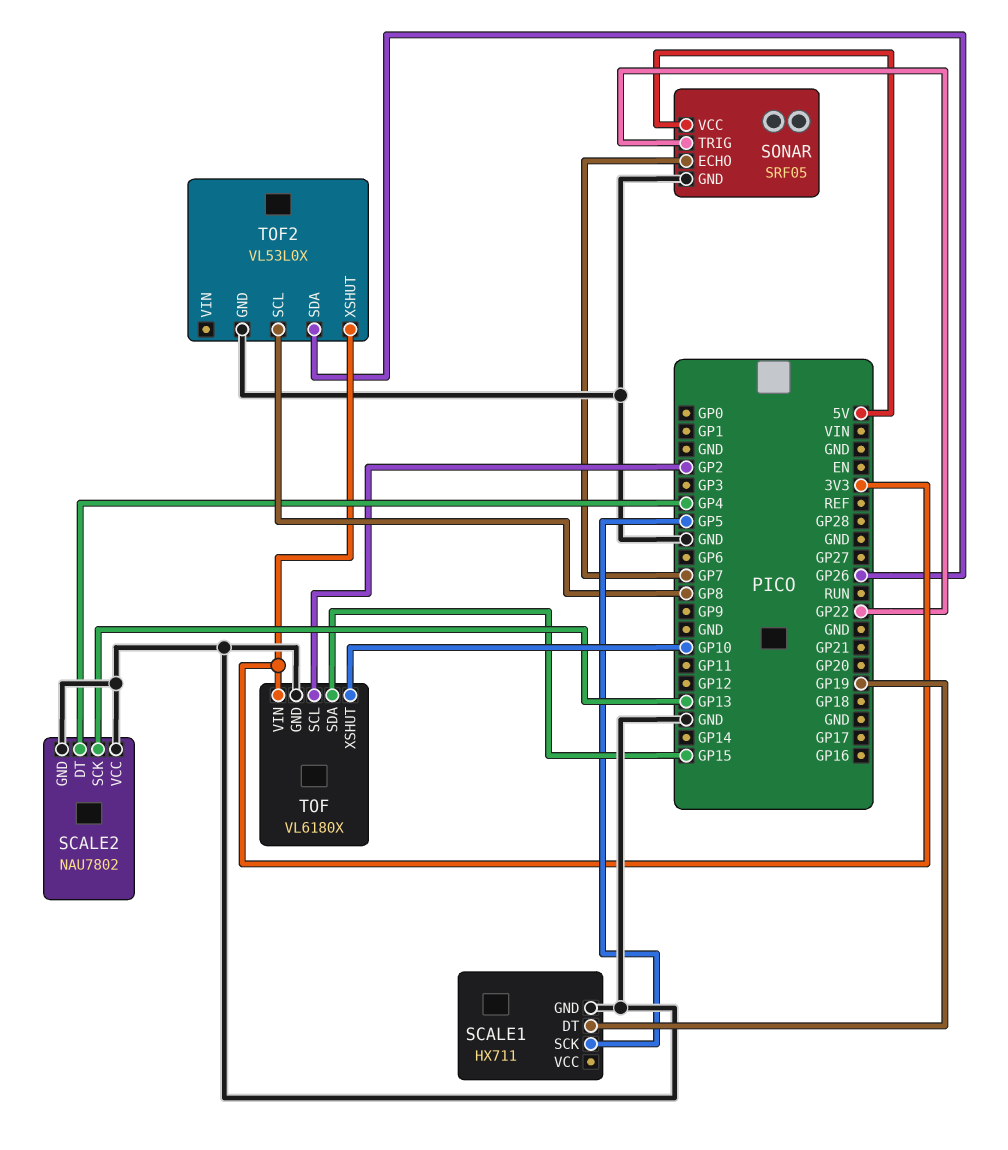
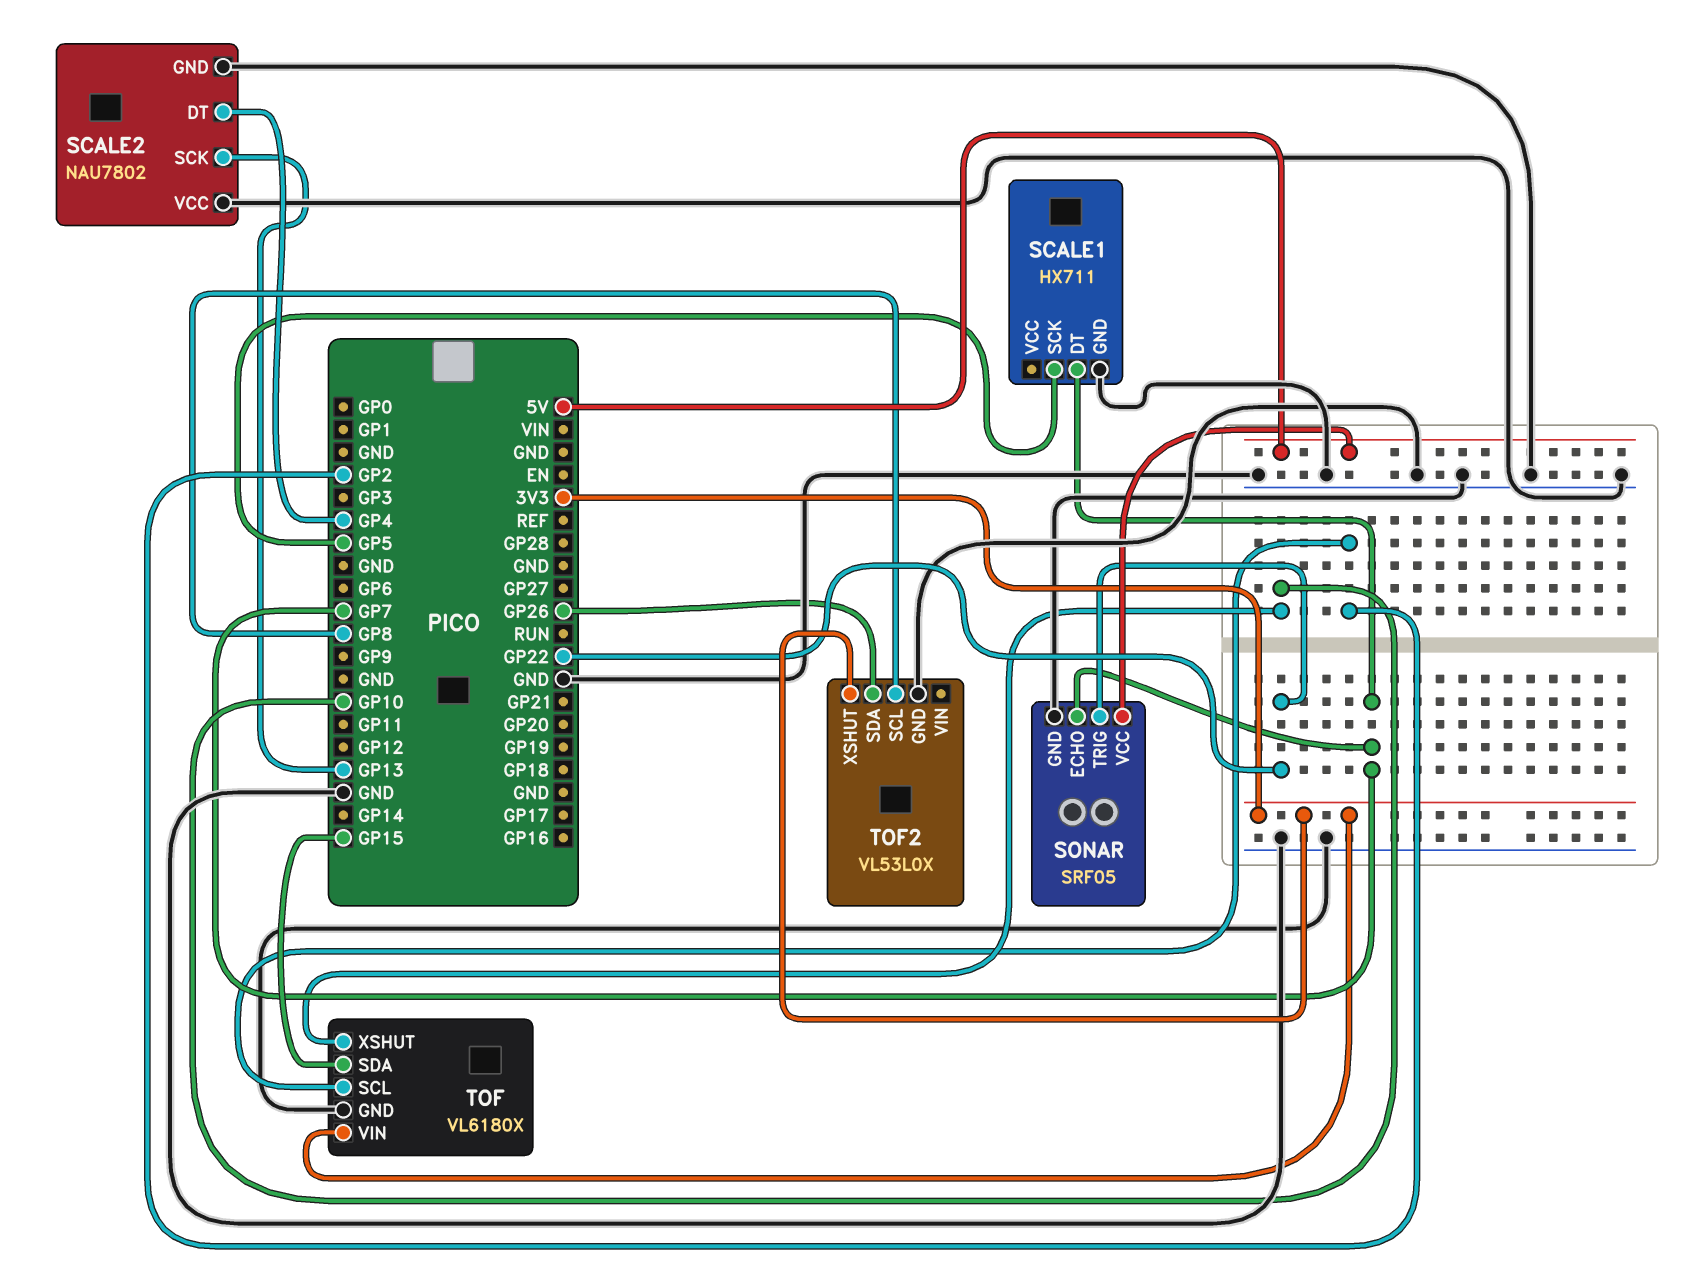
SCALE1 pin DT: GP19 -> GP7

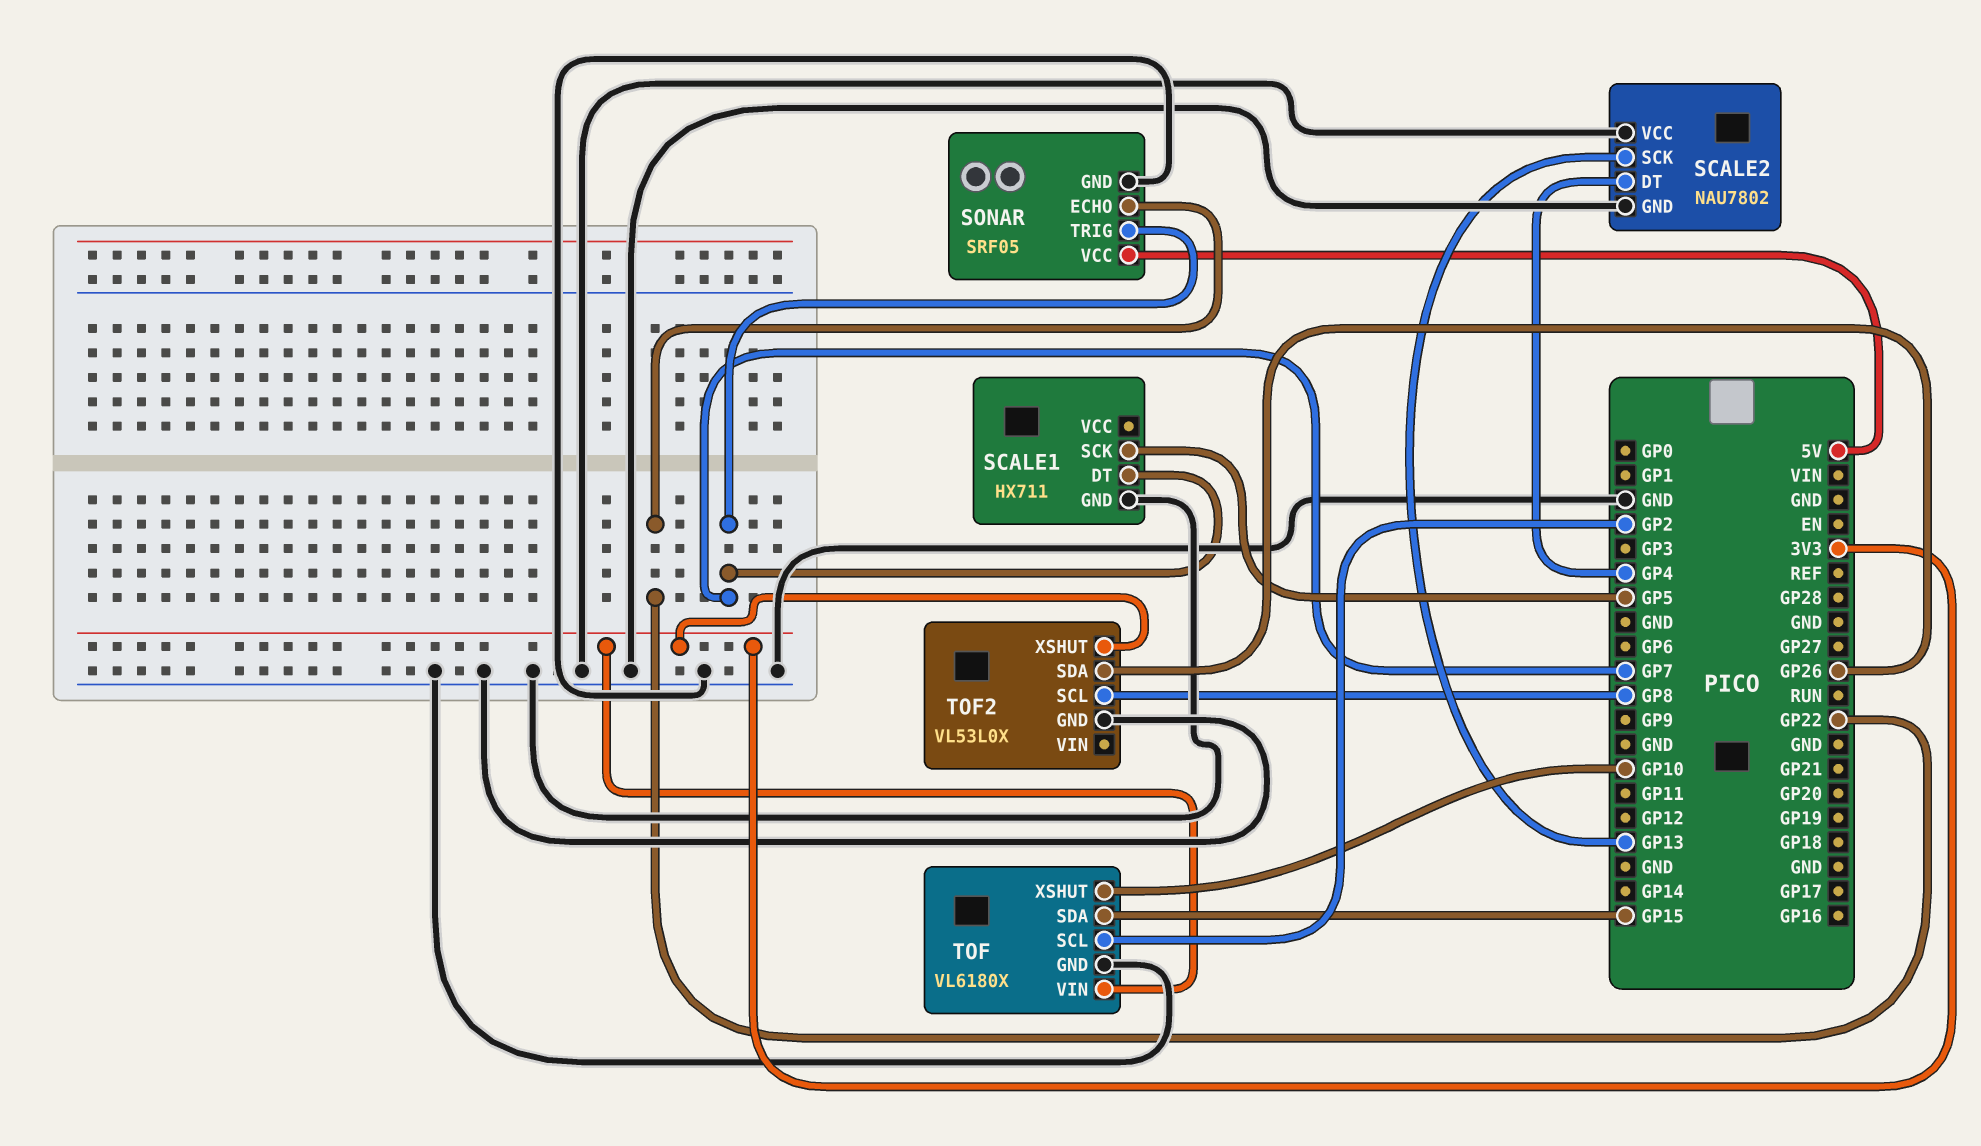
SONAR pin ECHO: GP7 -> GP22
SONAR pin TRIG: GP22 -> GP7

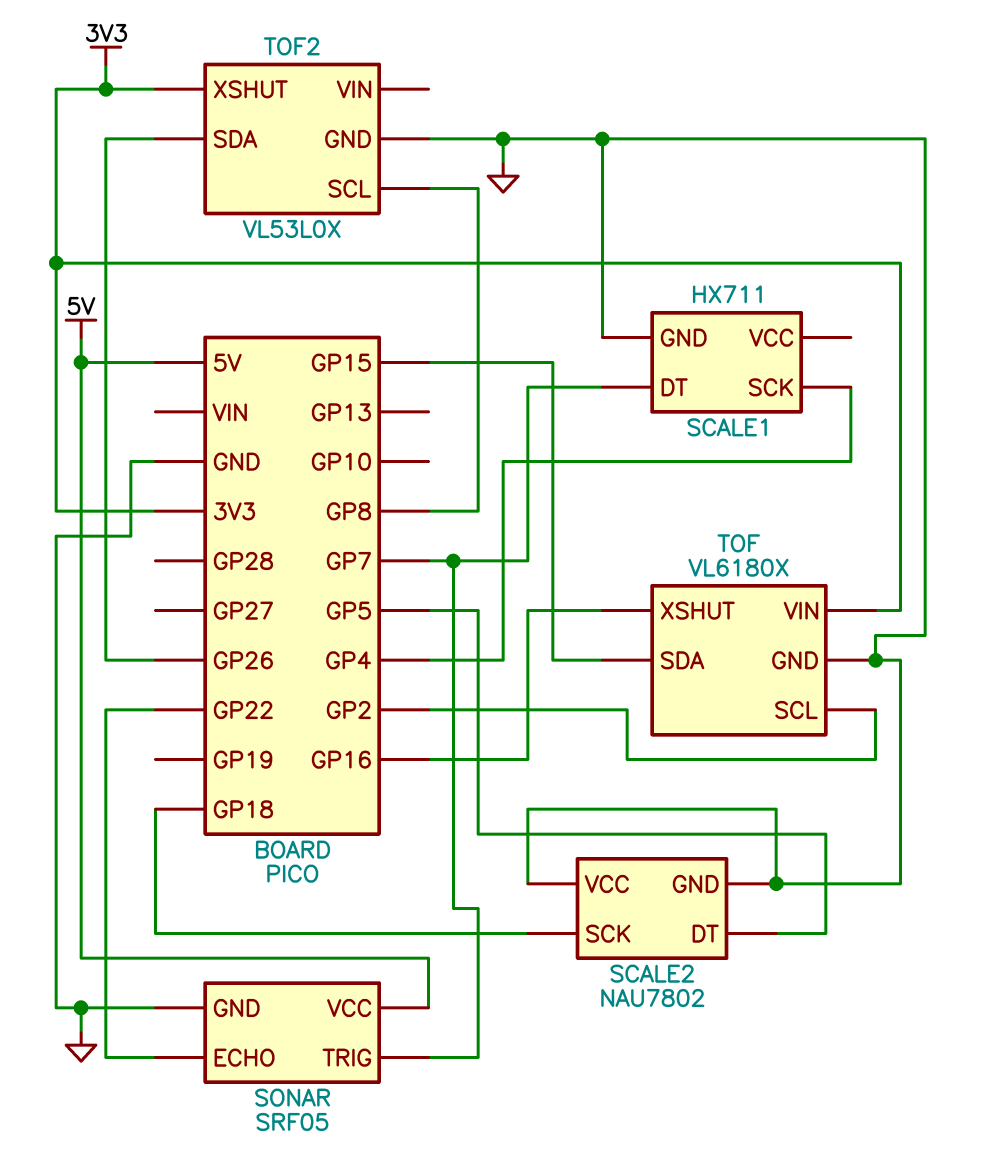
SCALE1 pin SCK: GP5 -> GP4
SCALE2 pin DT: GP4 -> GP5
SCALE2 pin SCK: GP13 -> GP18
TOF pin XSHUT: GP10 -> GP16

